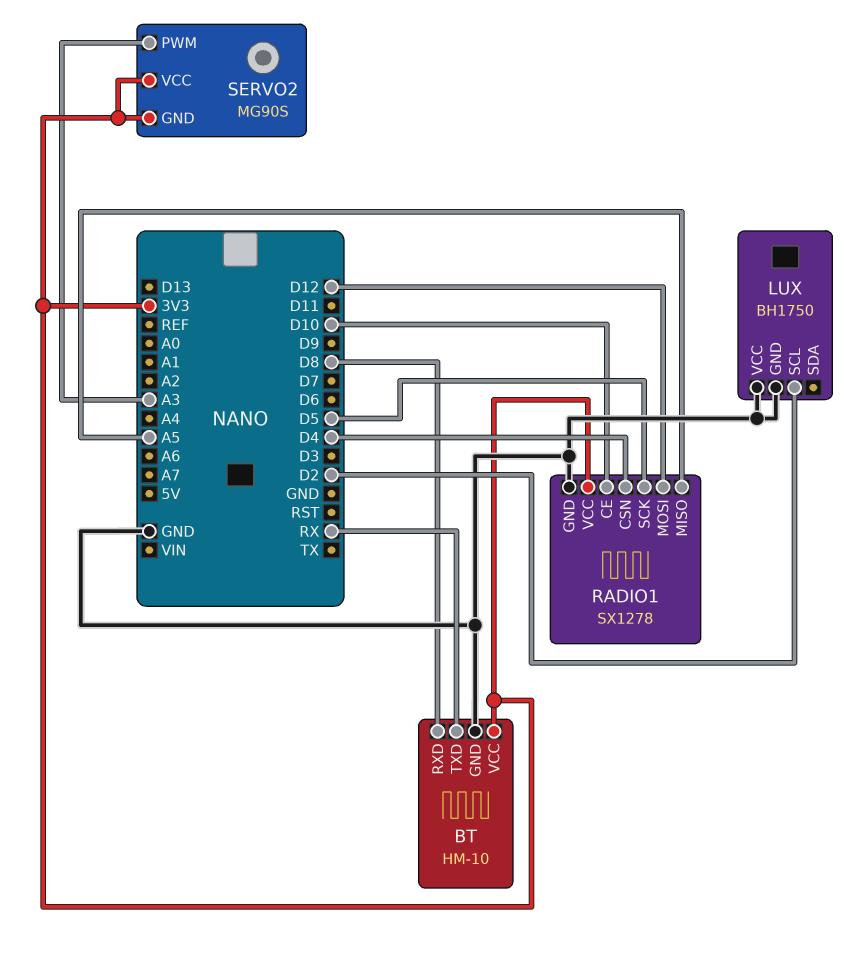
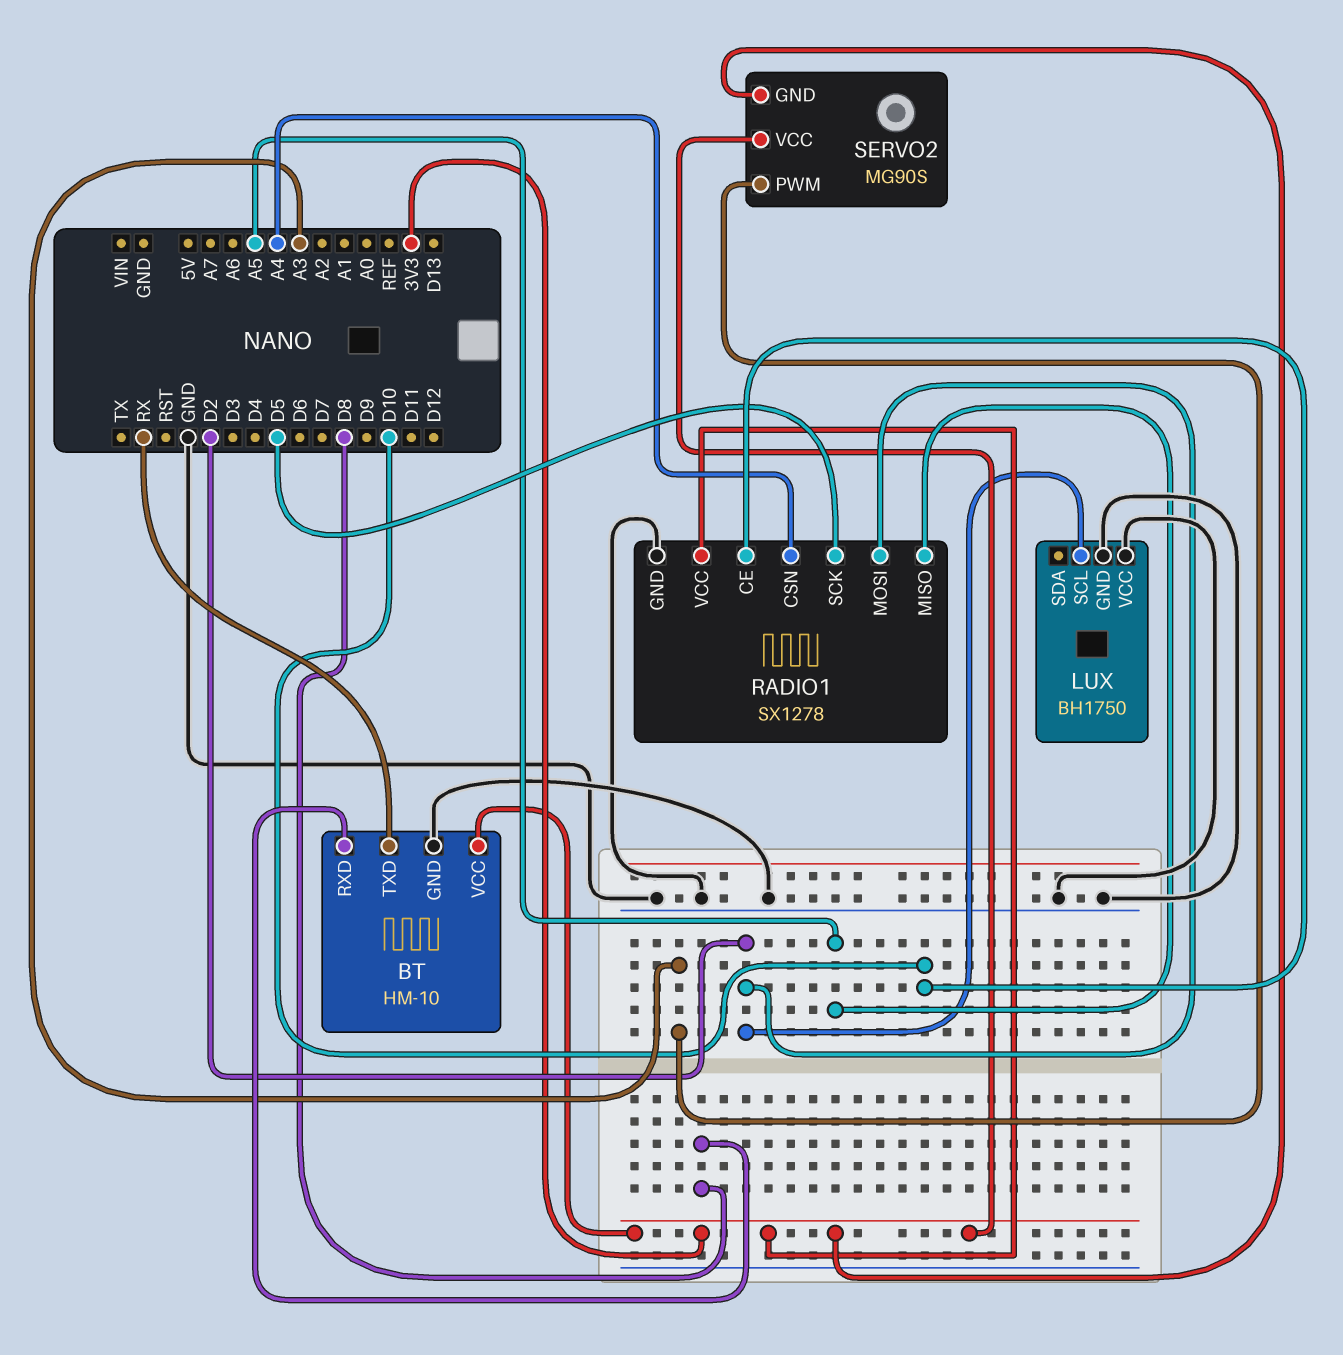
RADIO1 pin CSN: D4 -> A4
RADIO1 pin MOSI: D12 -> D2

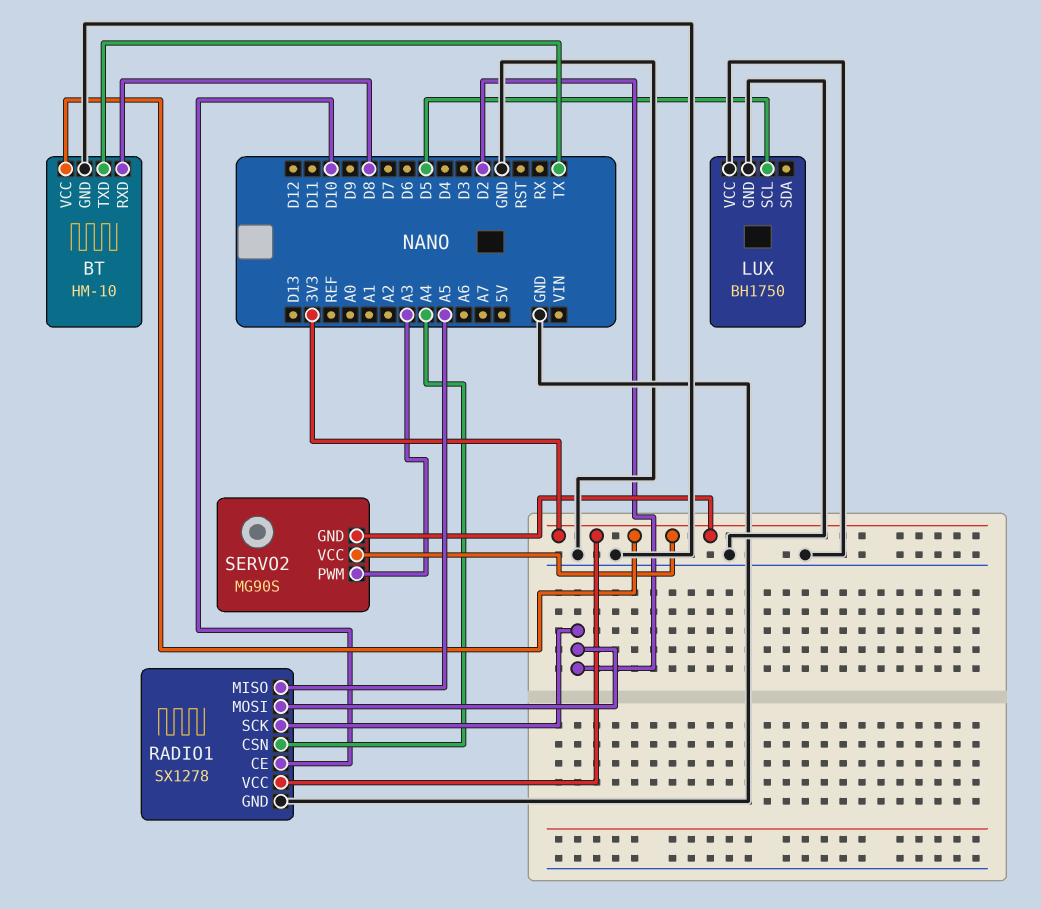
BT pin TXD: RX -> TX
LUX pin SCL: D2 -> D5
RADIO1 pin SCK: D5 -> D2

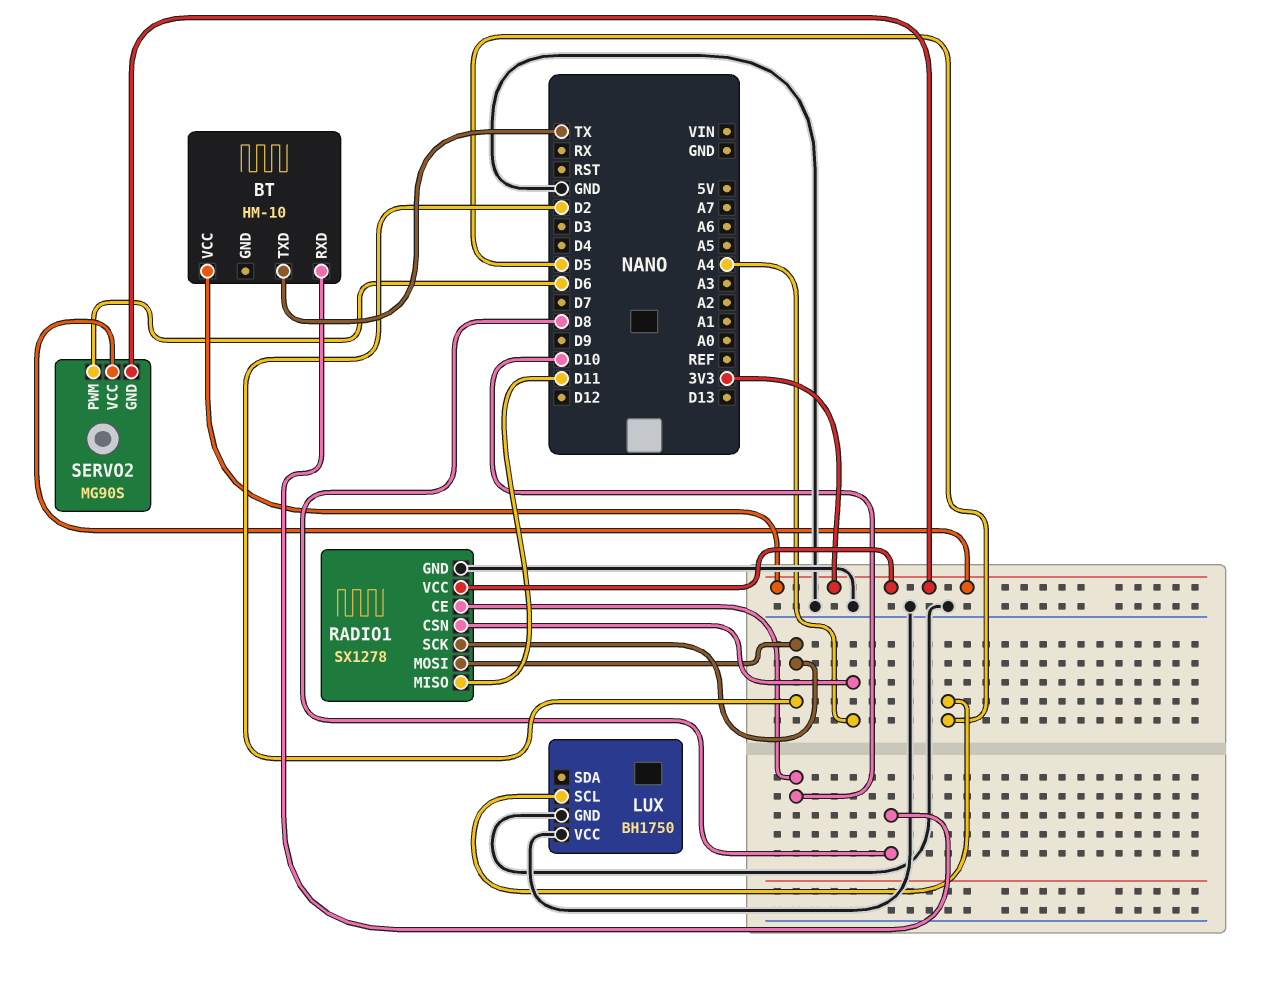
BT pin GND: GND -> none
RADIO1 pin MISO: A5 -> D11
SERVO2 pin PWM: A3 -> D6

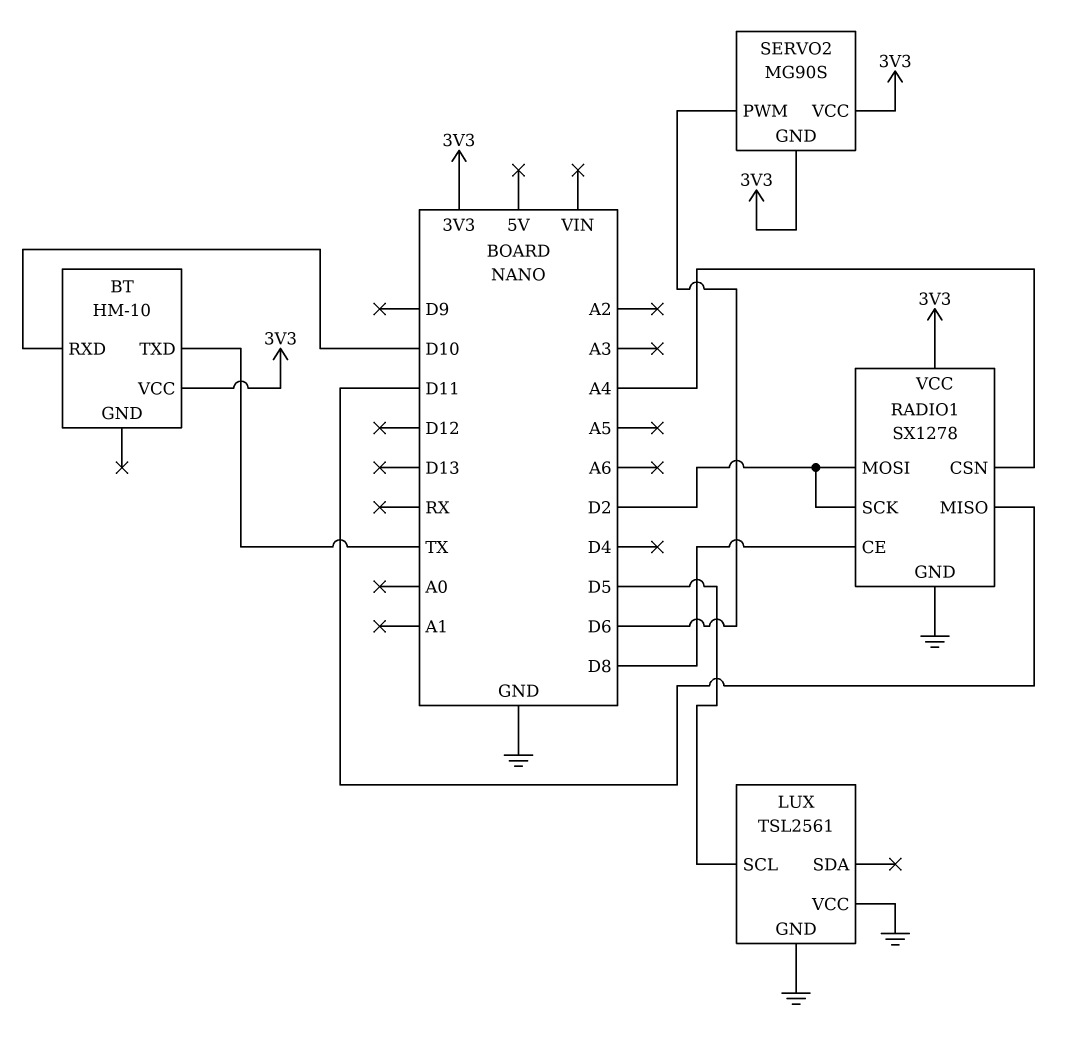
BT pin RXD: D8 -> D10
LUX: BH1750 -> TSL2561
RADIO1 pin CE: D10 -> D8

